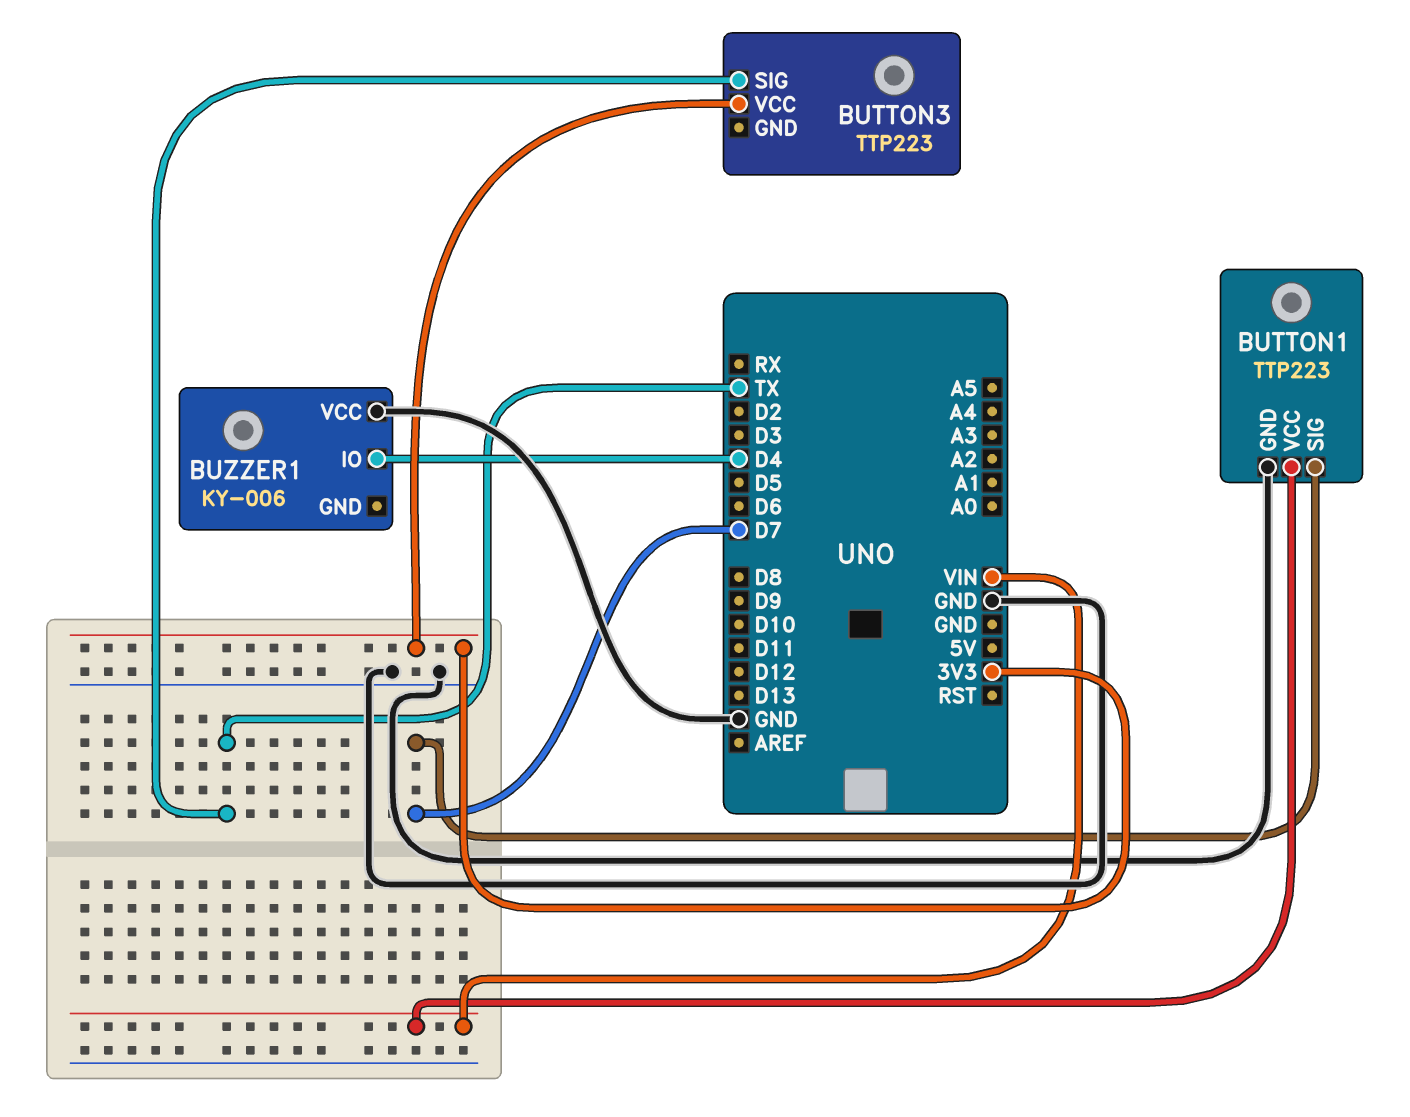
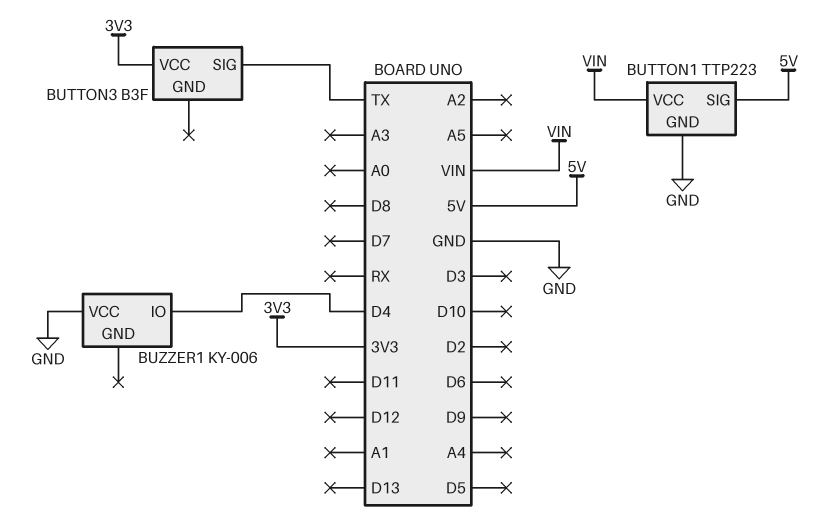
BUTTON1 pin SIG: D7 -> 5V
BUTTON3: TTP223 -> B3F

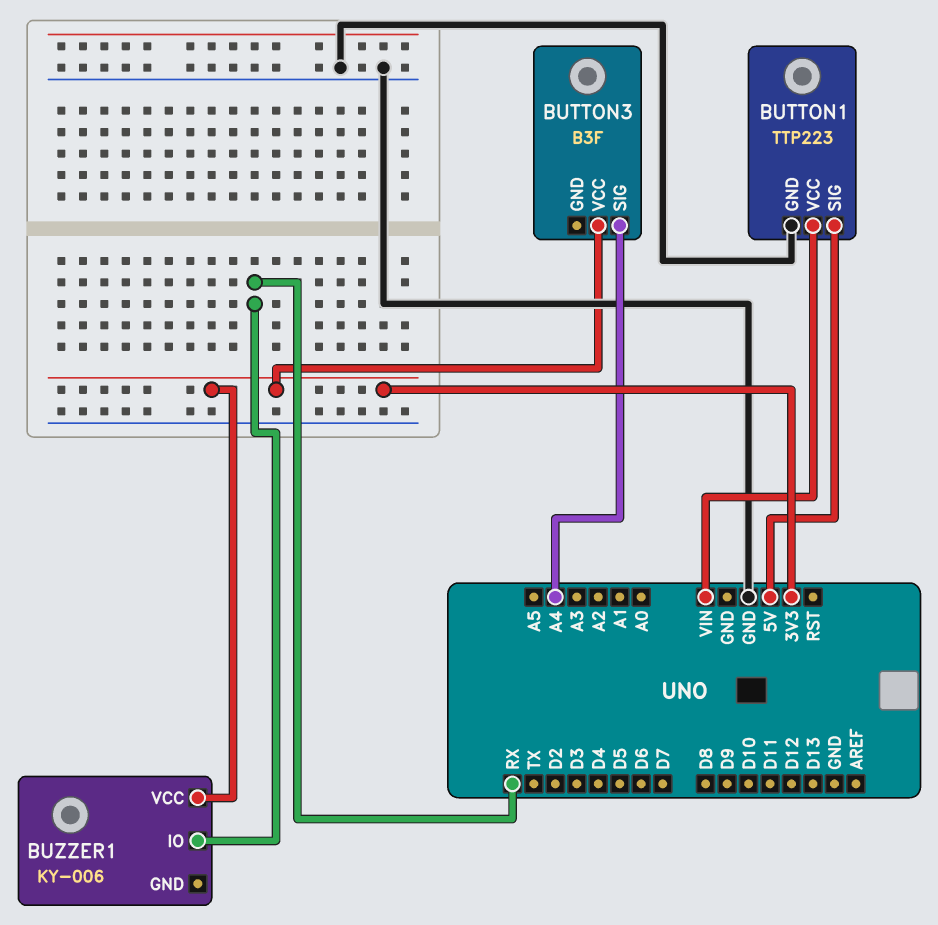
BUTTON3 pin SIG: TX -> A4
BUZZER1 pin IO: D4 -> RX
BUZZER1 pin VCC: GND -> 3V3

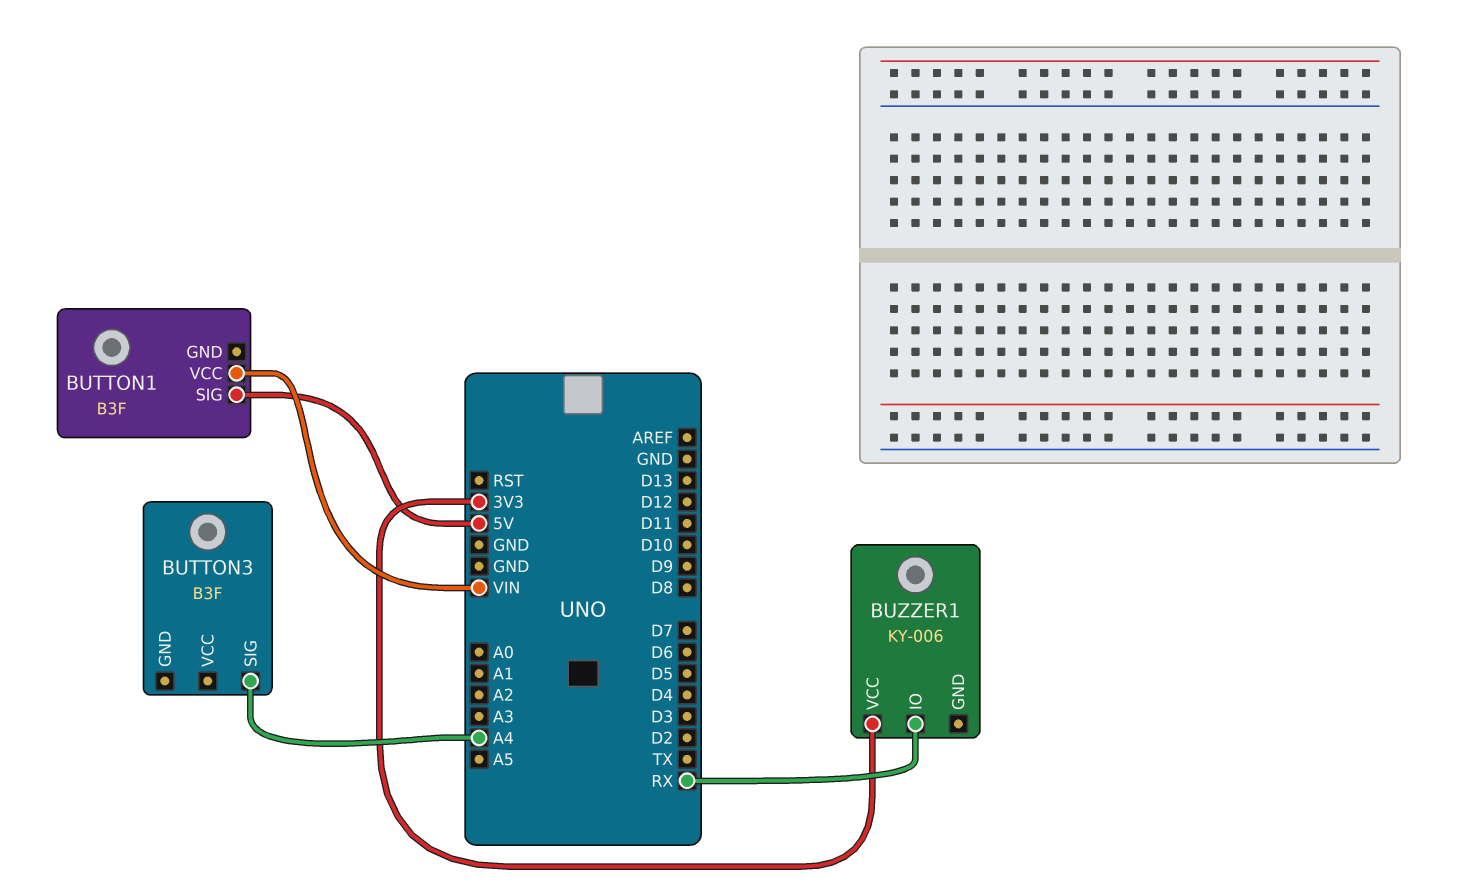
BUTTON1: TTP223 -> B3F
BUTTON1 pin GND: GND -> none
BUTTON3 pin VCC: 3V3 -> none

